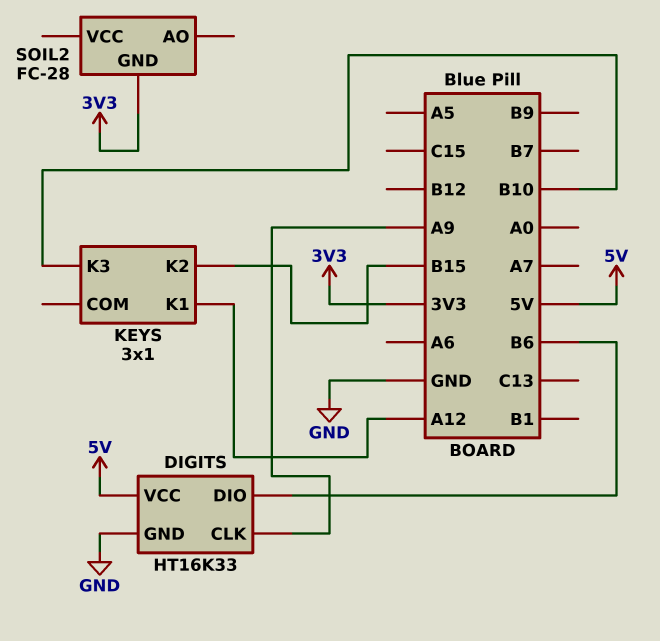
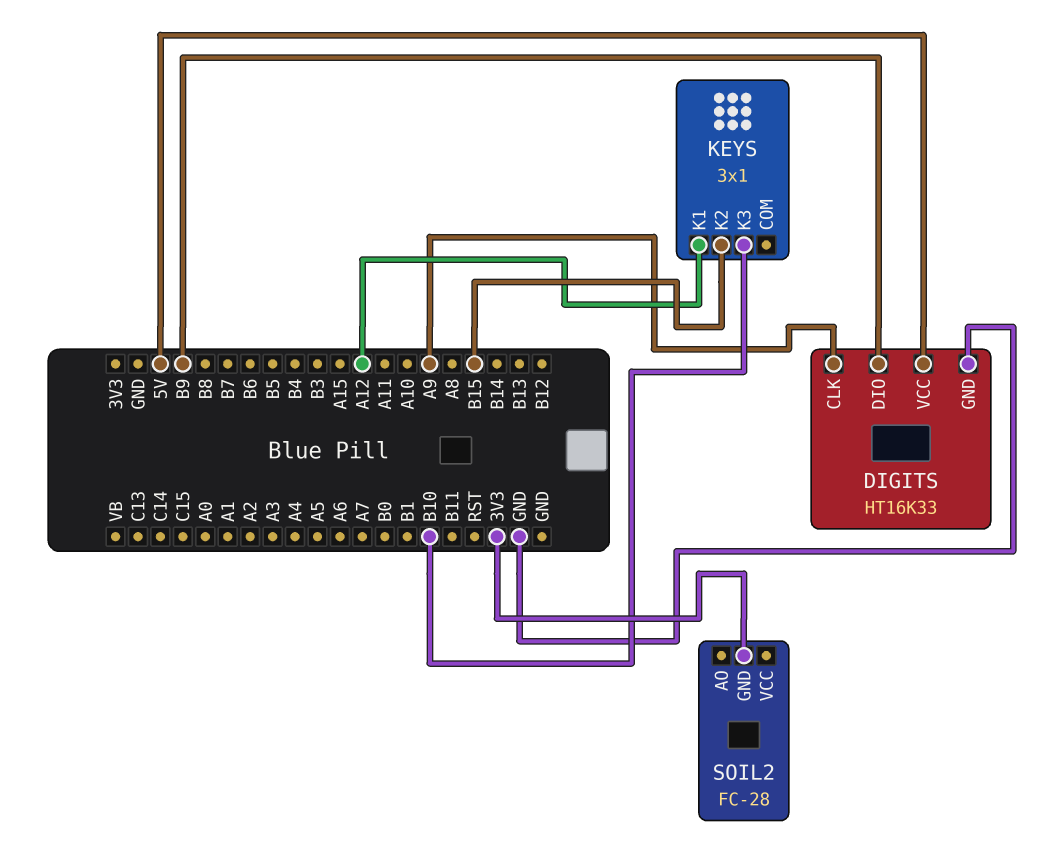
DIGITS pin DIO: B6 -> B9

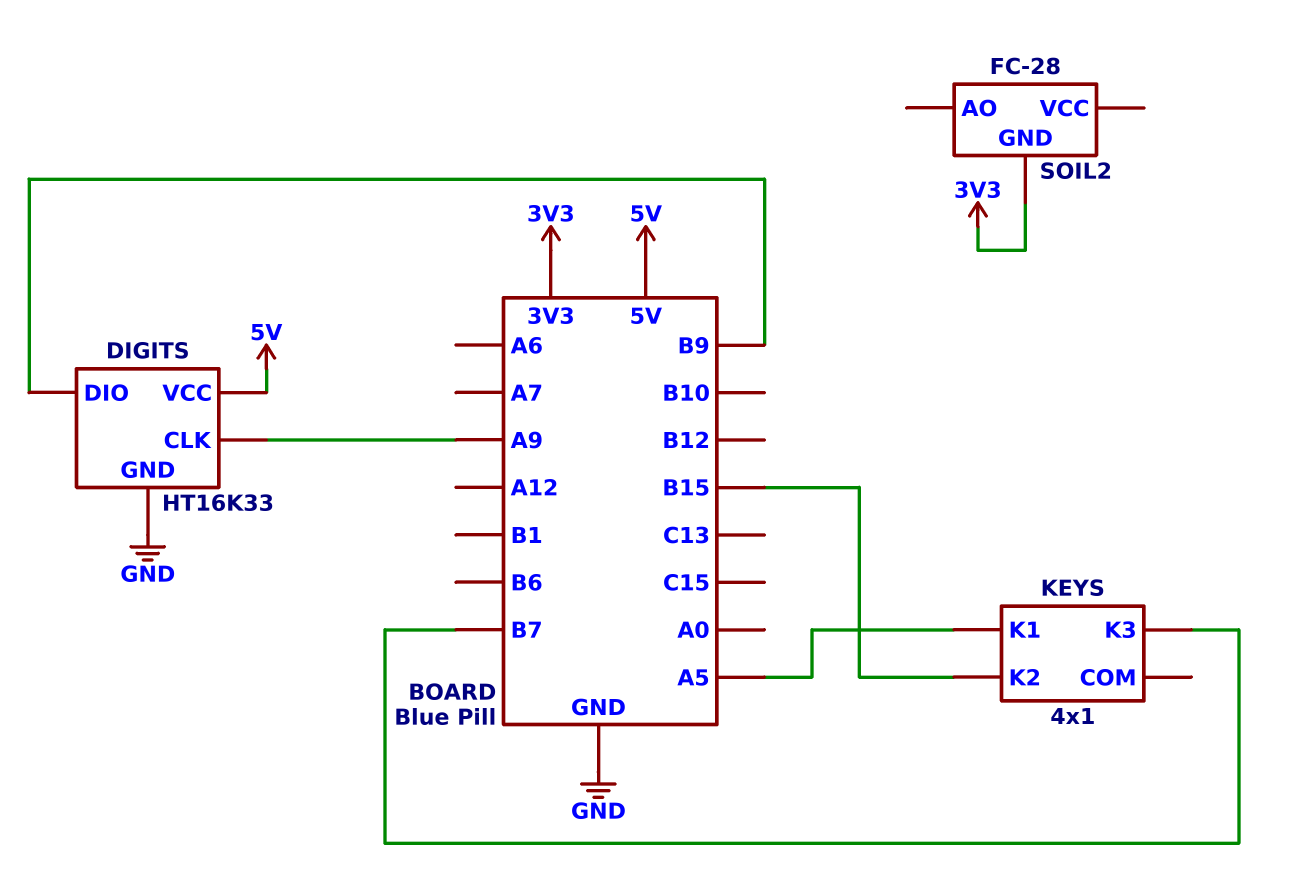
KEYS: 3x1 -> 4x1
KEYS pin K1: A12 -> A5
KEYS pin K3: B10 -> B7

